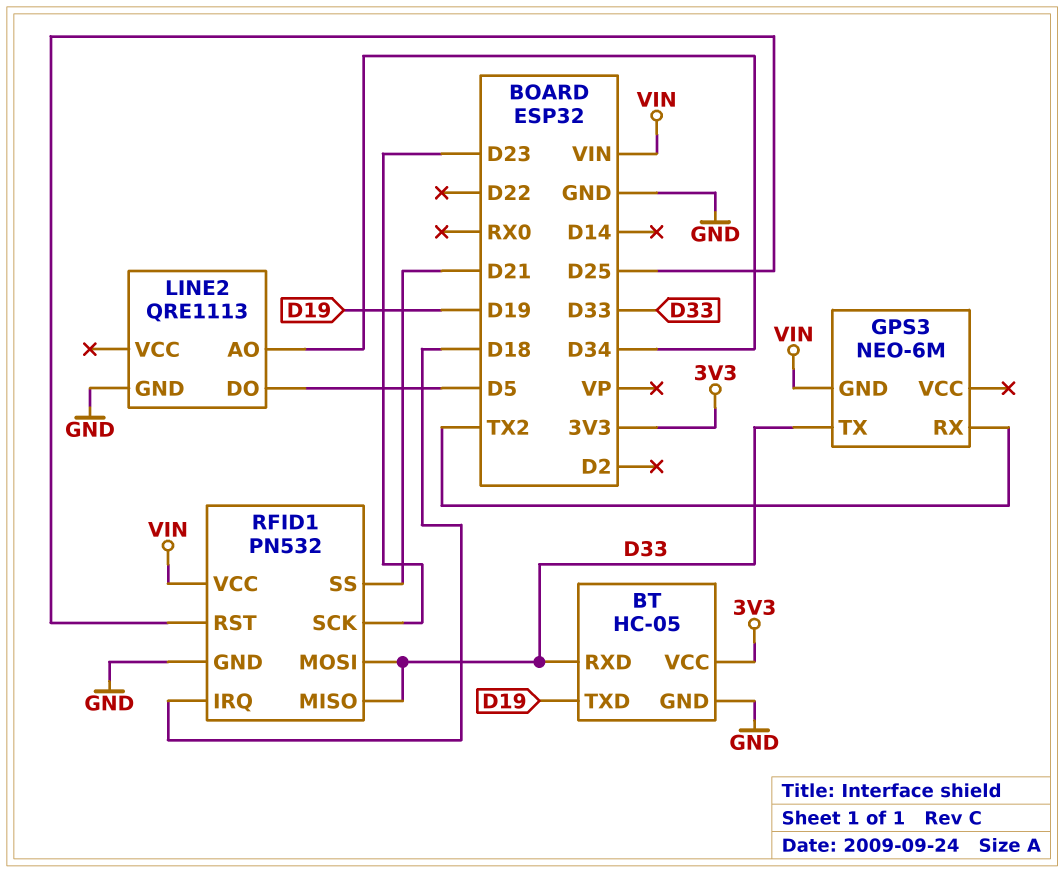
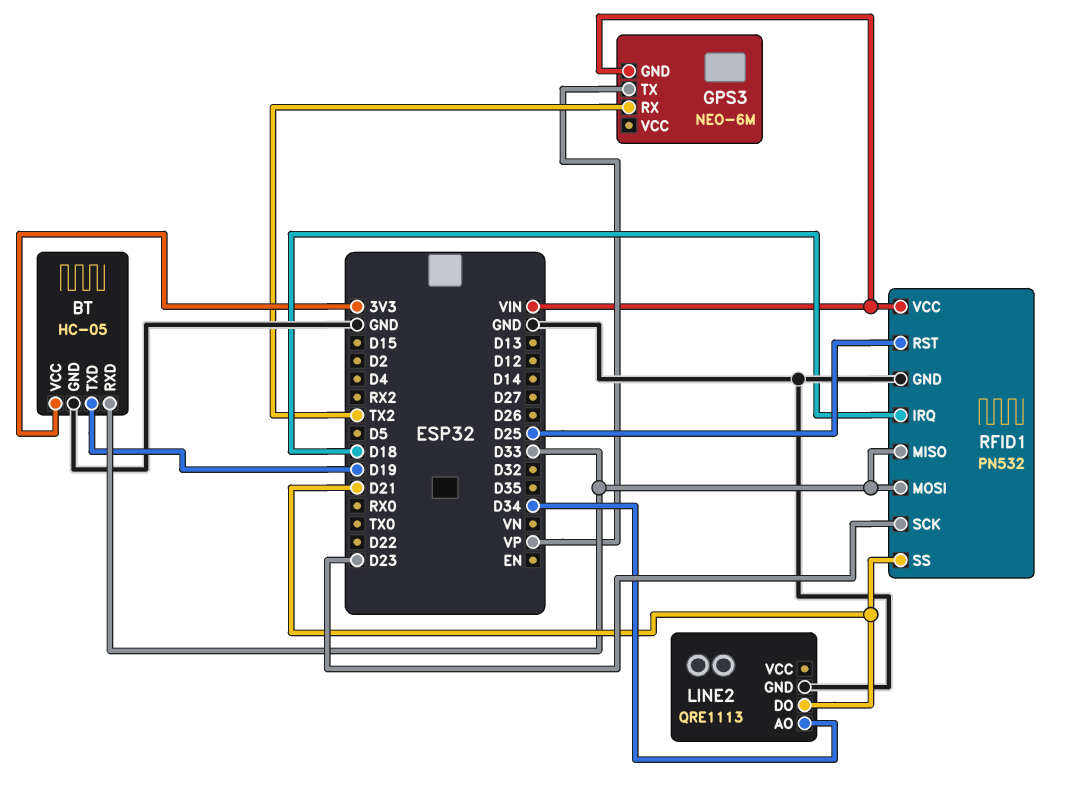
GPS3 pin TX: D33 -> VP
LINE2 pin DO: D5 -> D21

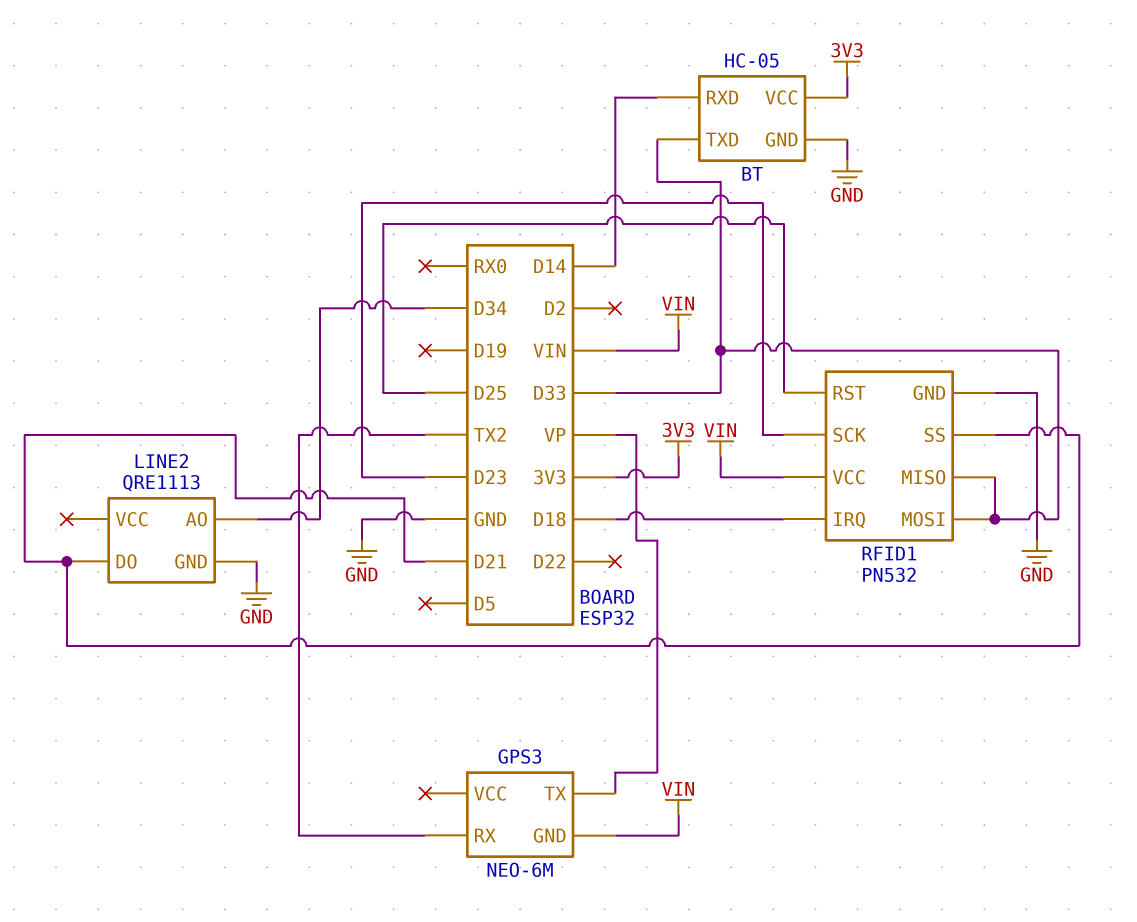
BT pin RXD: D33 -> D14
BT pin TXD: D19 -> D33

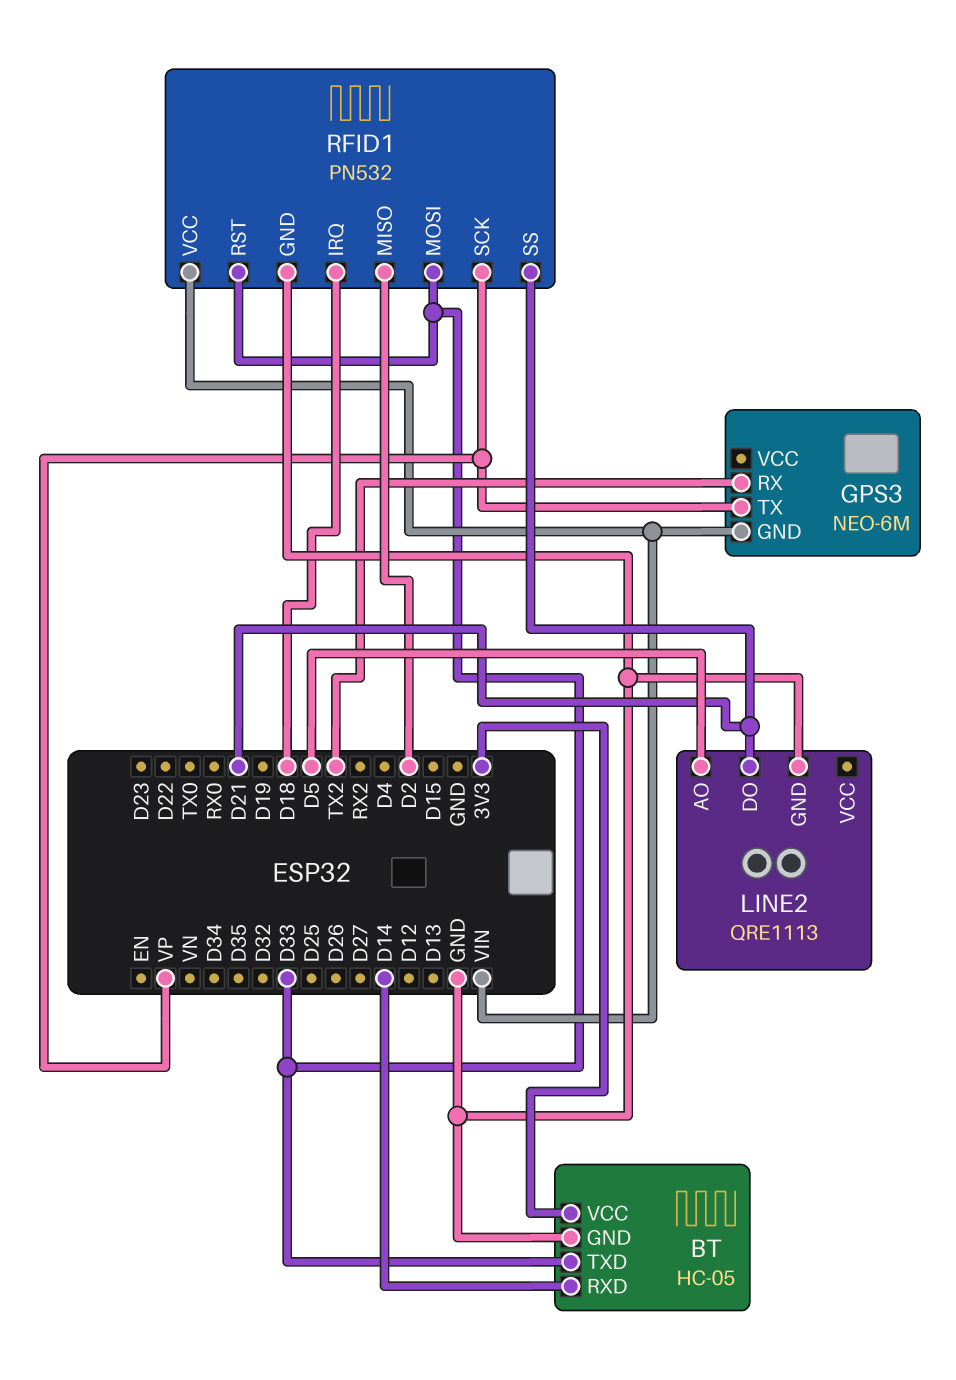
LINE2 pin AO: D34 -> D5
RFID1 pin MISO: D33 -> D2
RFID1 pin RST: D25 -> D33
RFID1 pin SCK: D23 -> VP

